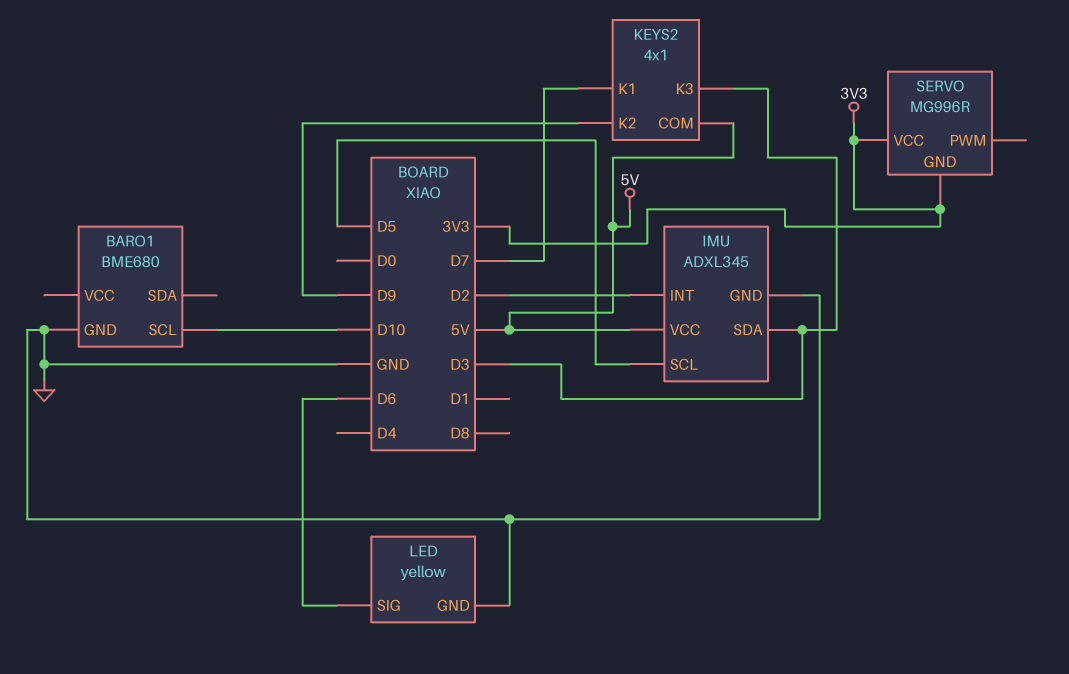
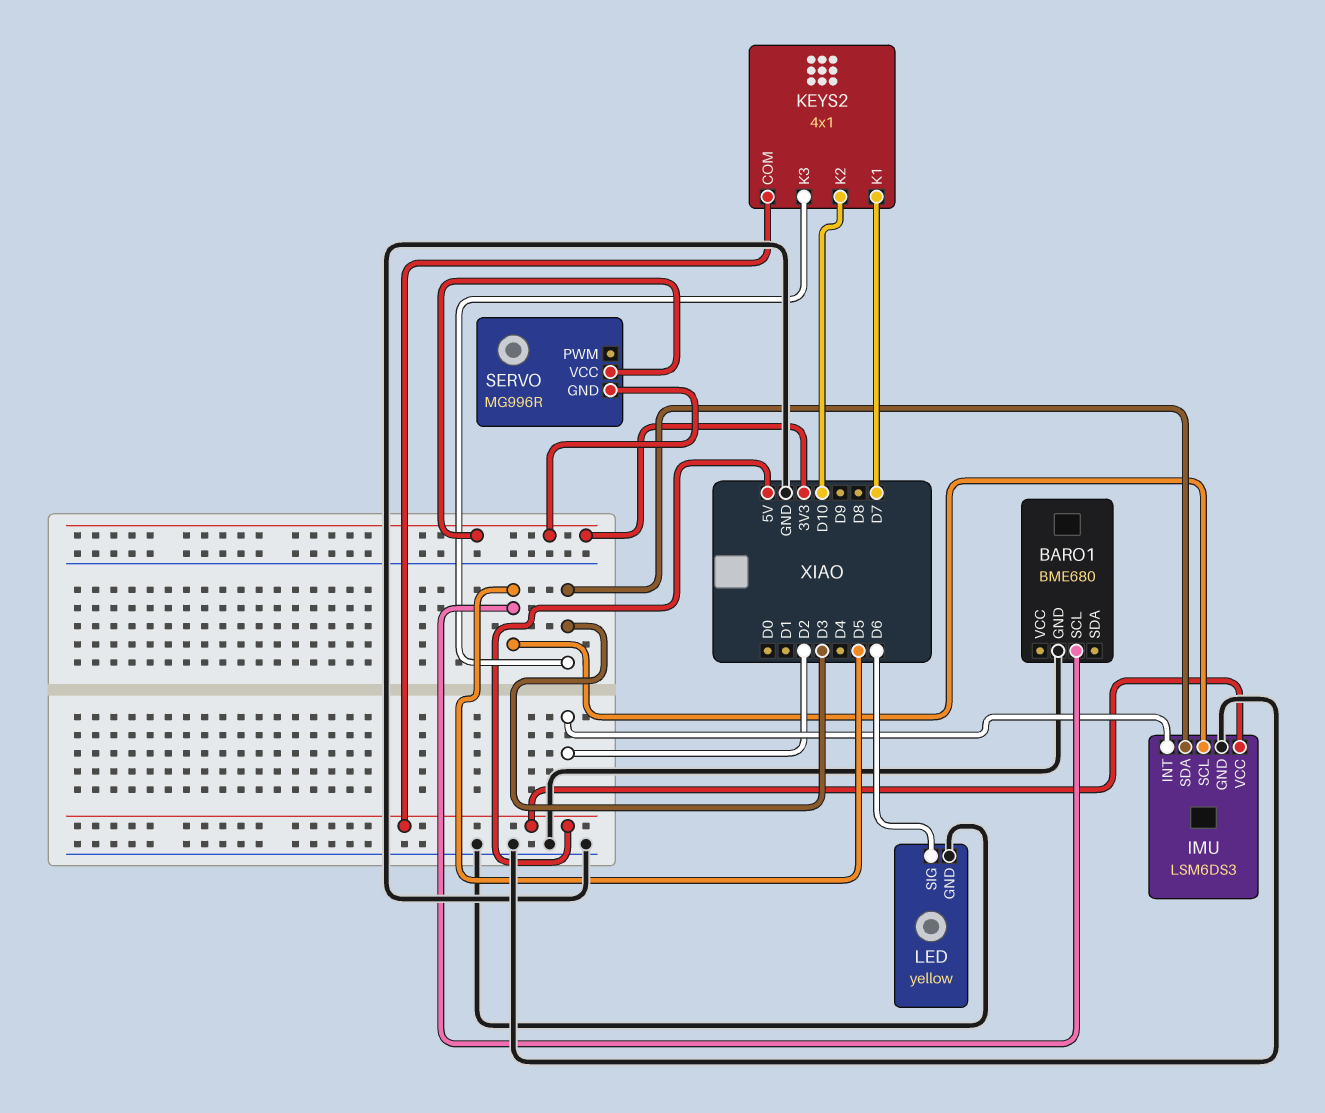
BARO1 pin SCL: D10 -> D5
IMU: ADXL345 -> LSM6DS3
KEYS2 pin K2: D9 -> D10

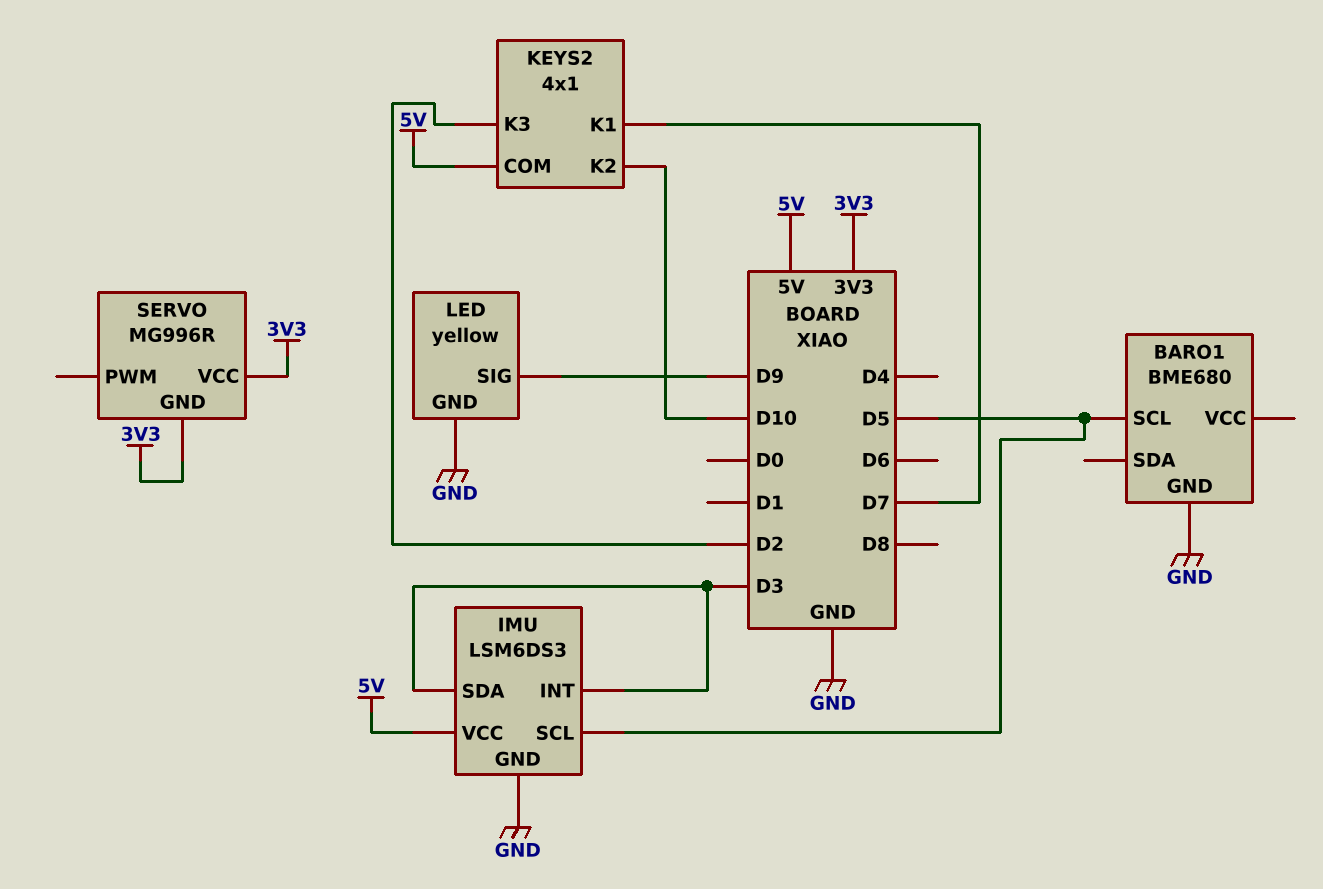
IMU pin INT: D2 -> D3
KEYS2 pin K3: D3 -> D2
LED pin SIG: D6 -> D9

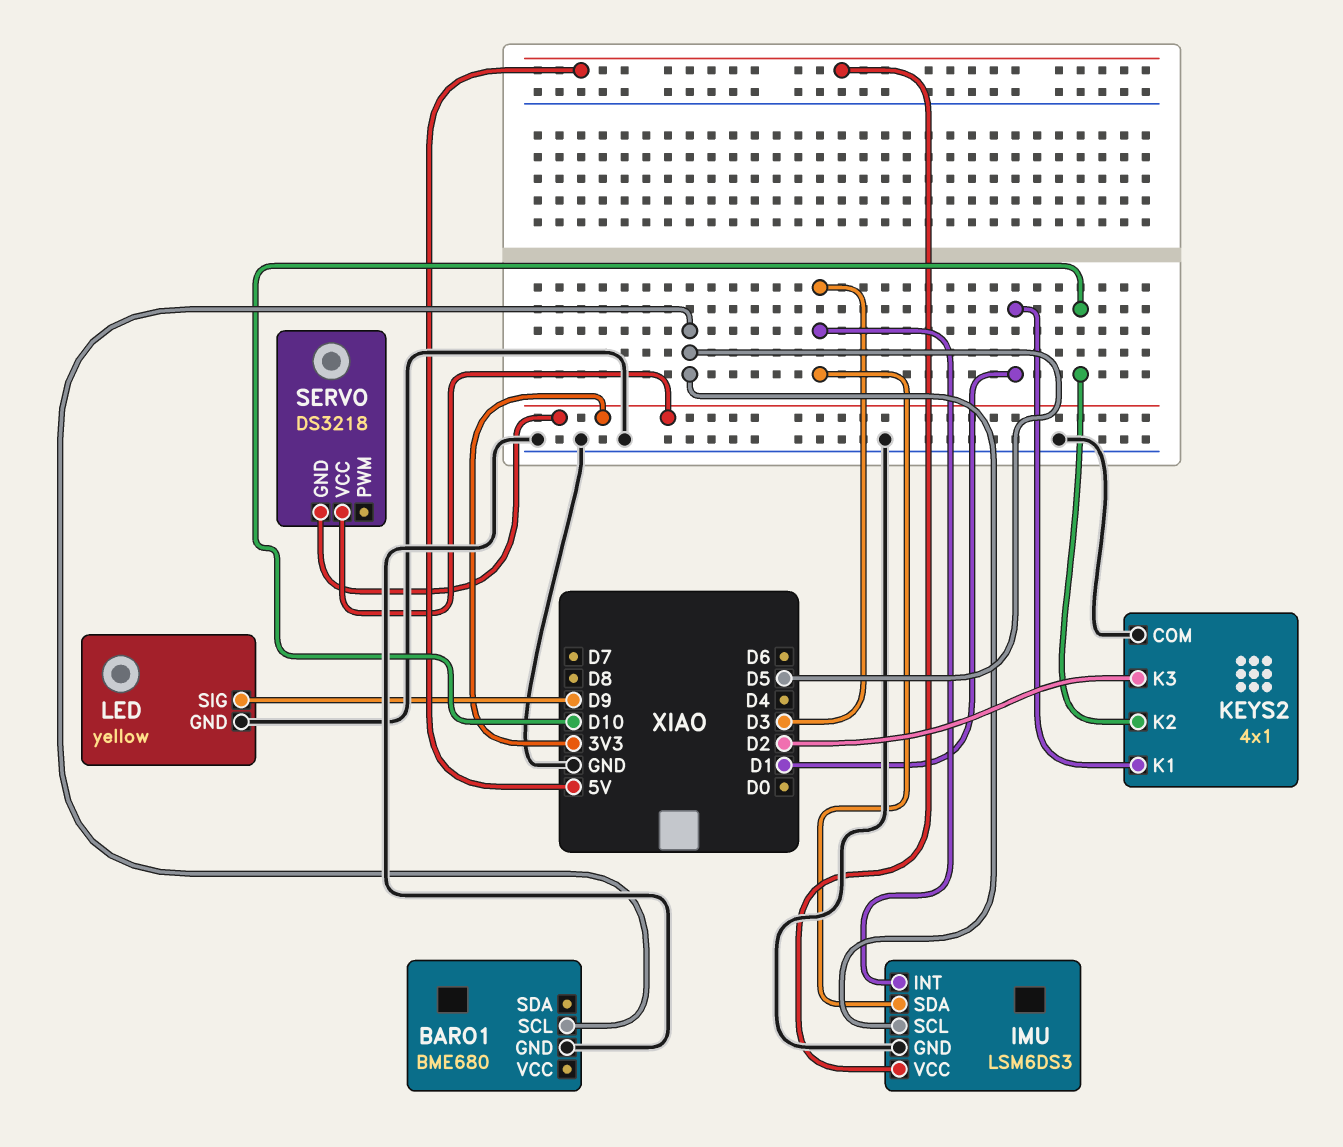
KEYS2 pin COM: 5V -> GND
KEYS2 pin K1: D7 -> D1
SERVO: MG996R -> DS3218

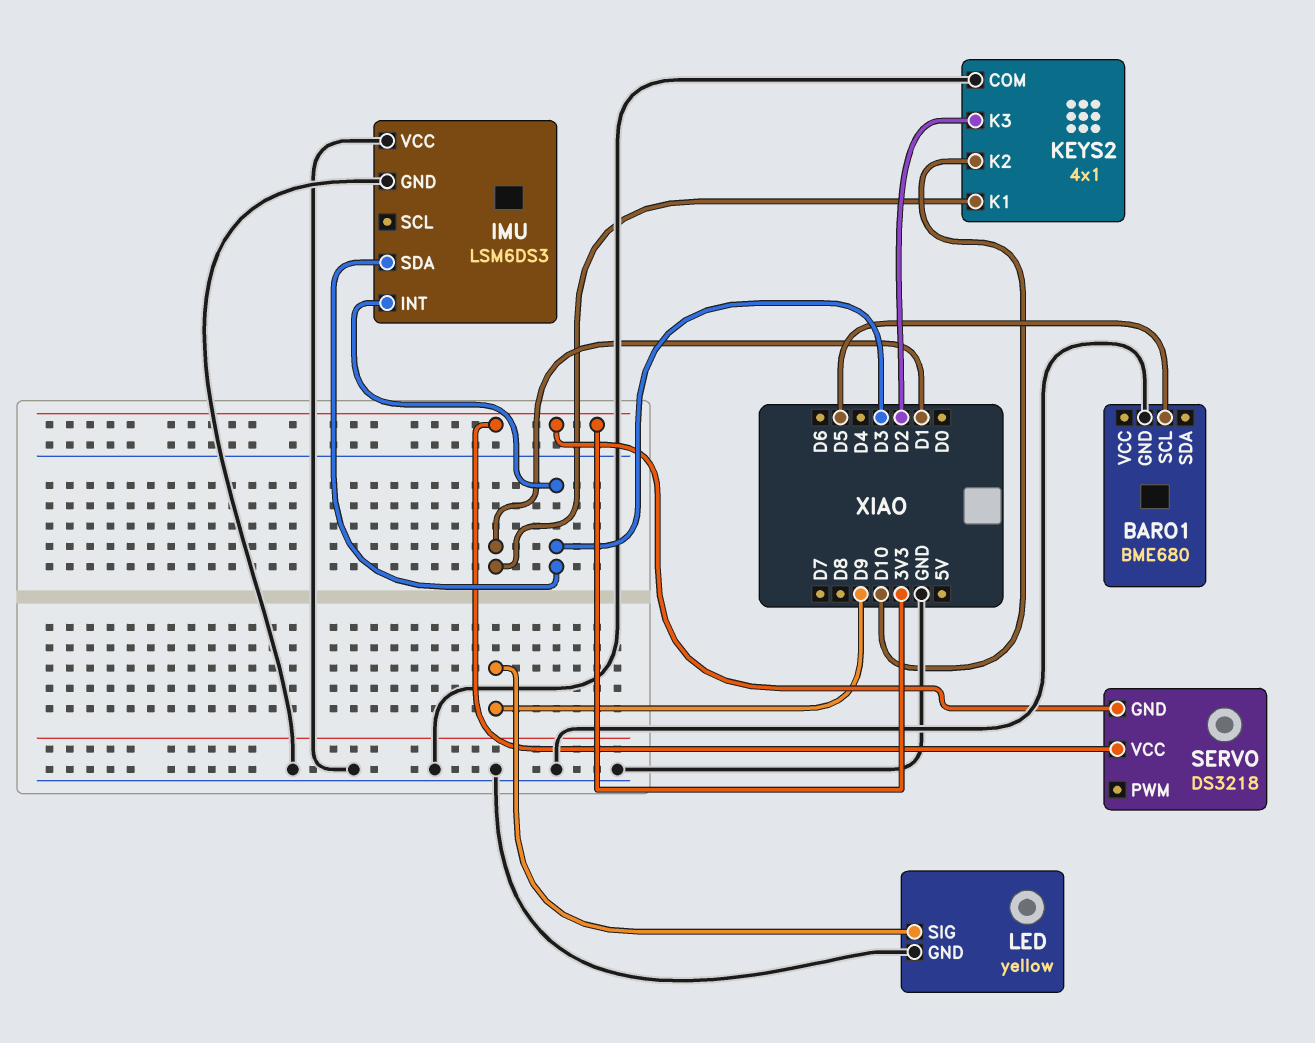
IMU pin SCL: D5 -> none
IMU pin VCC: 5V -> GND

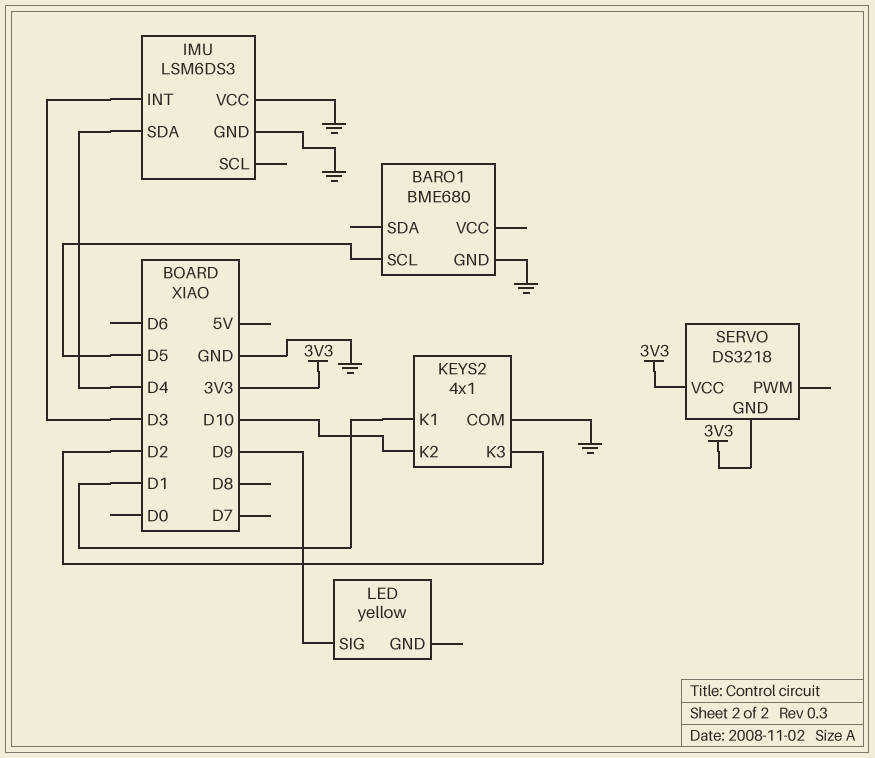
IMU pin SDA: D3 -> D4
LED pin GND: GND -> none

